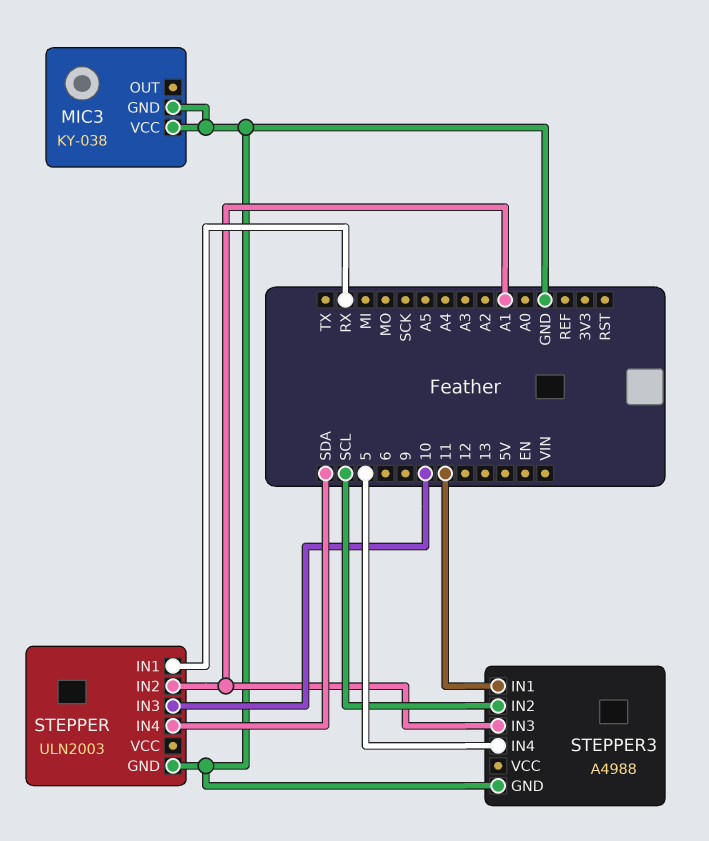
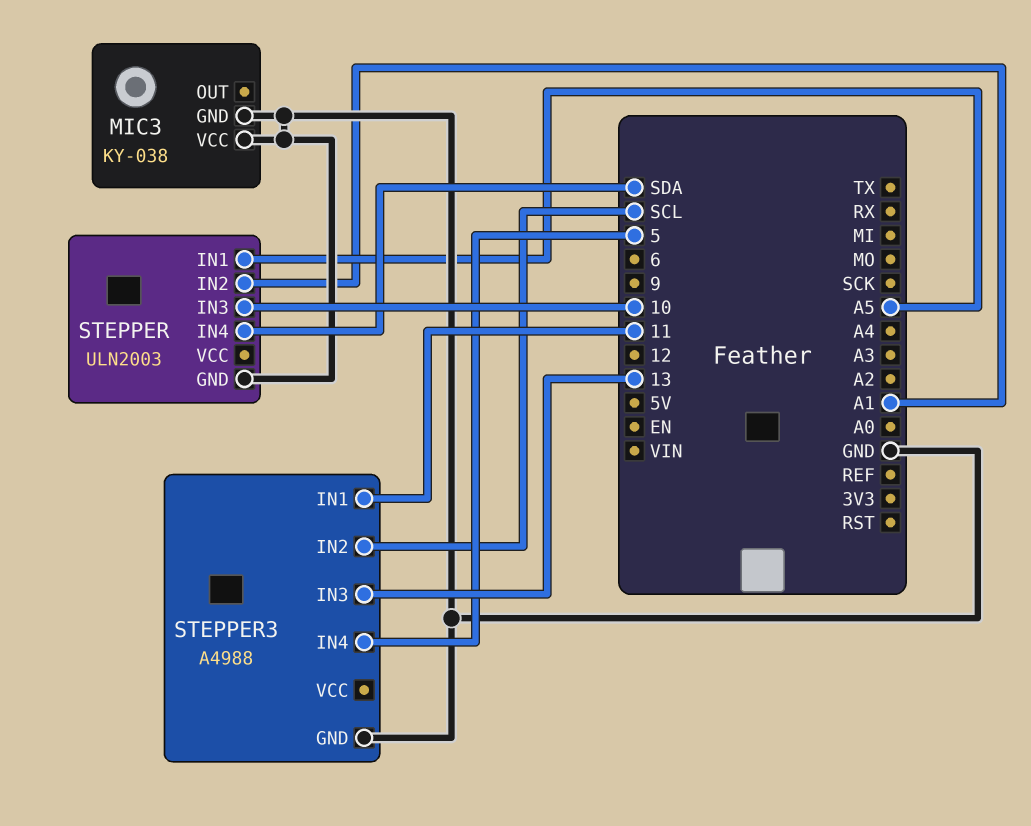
STEPPER pin IN1: RX -> A5
STEPPER3 pin IN3: A1 -> 13

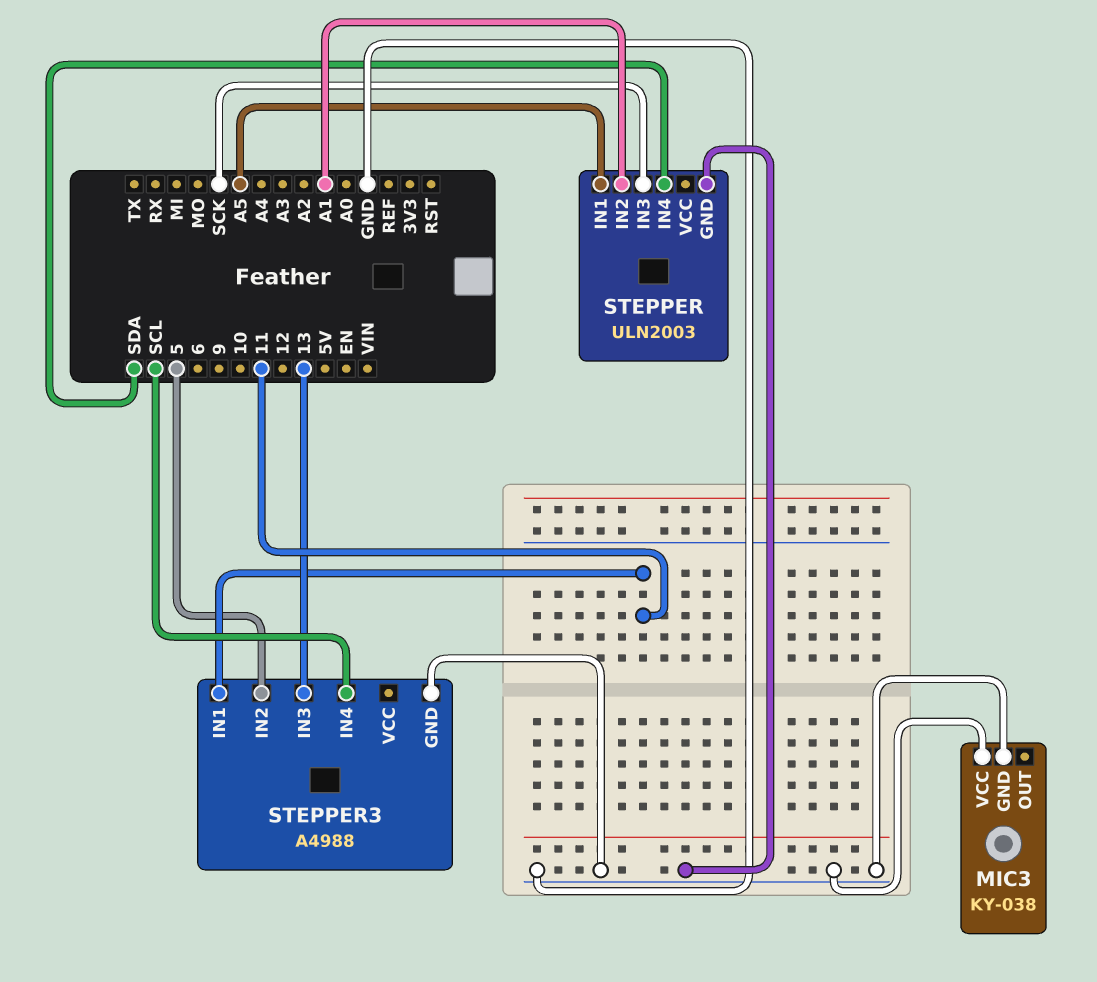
STEPPER pin IN3: 10 -> SCK
STEPPER3 pin IN2: SCL -> 5
STEPPER3 pin IN4: 5 -> SCL

